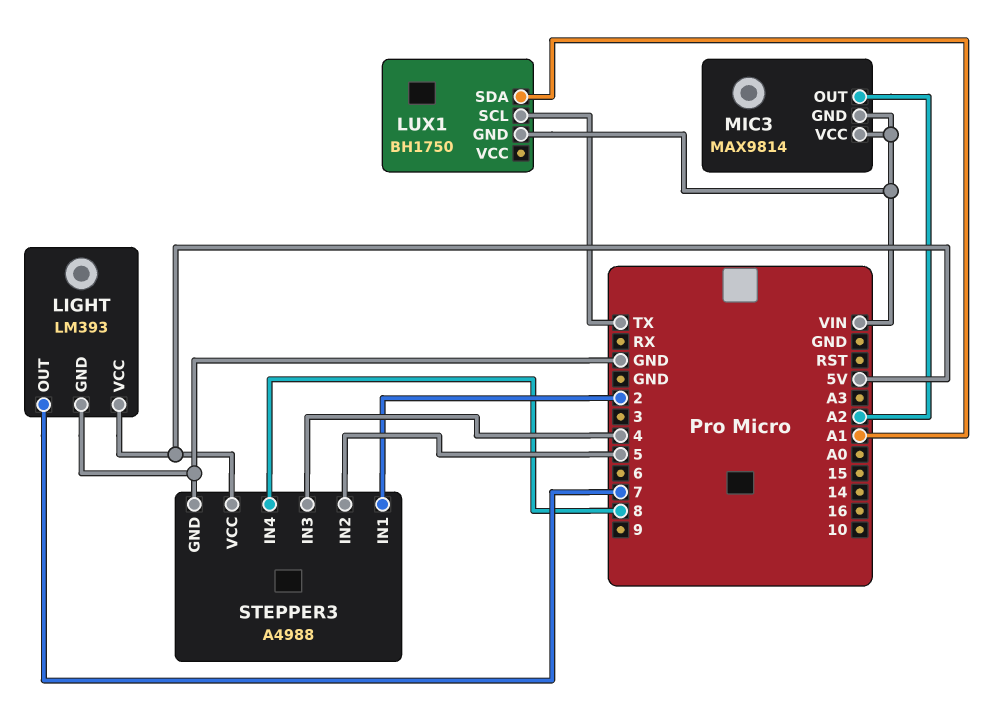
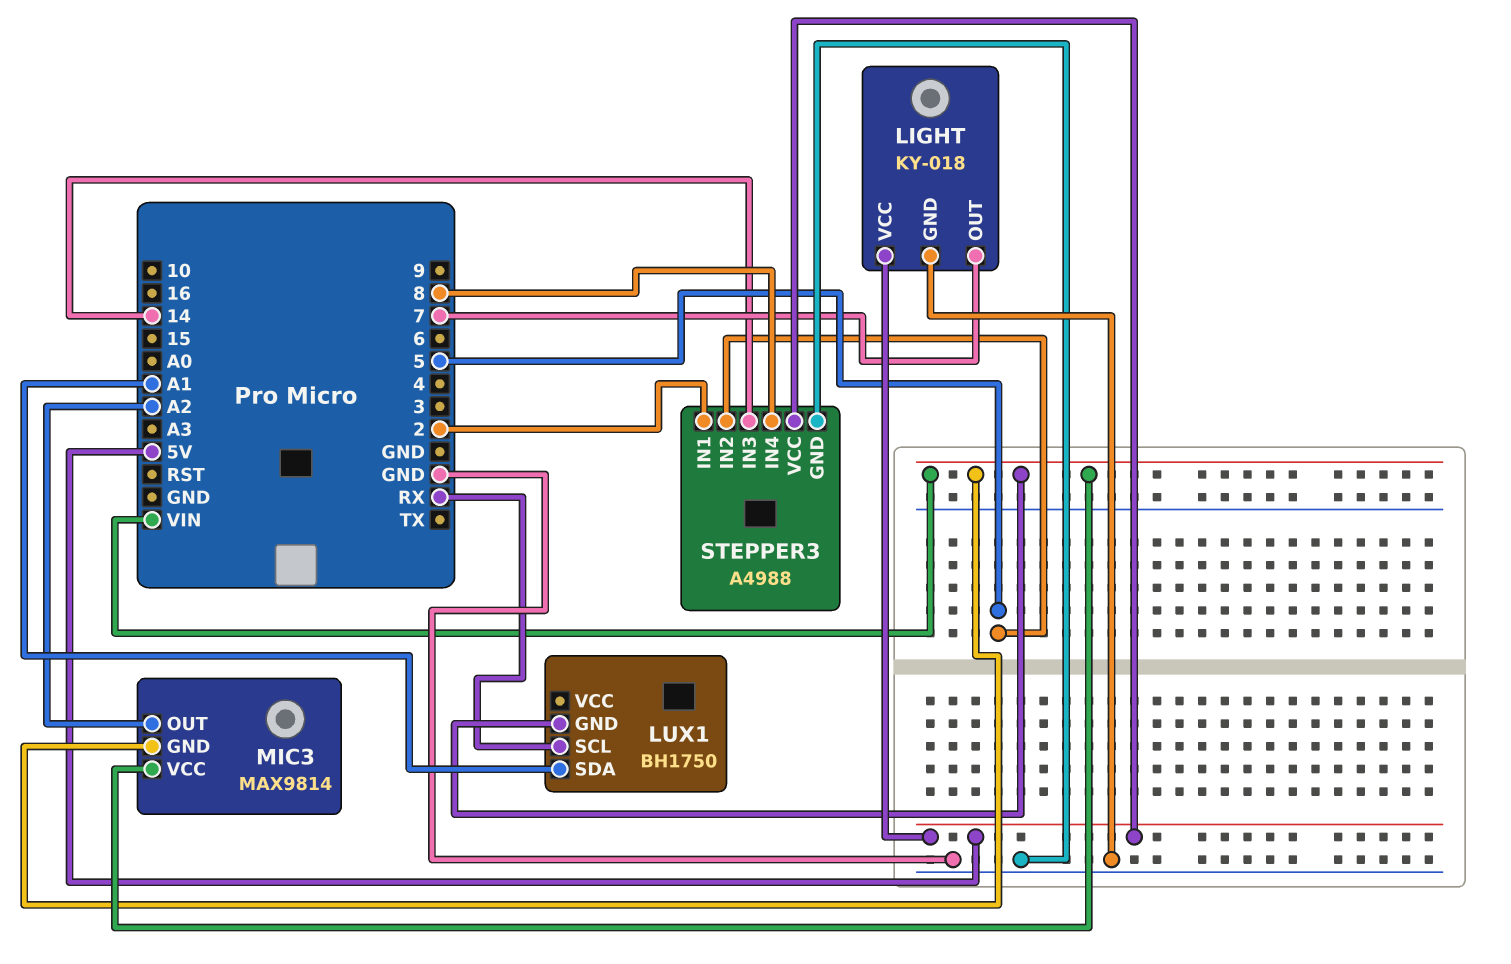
LIGHT: LM393 -> KY-018
LUX1 pin SCL: TX -> RX
STEPPER3 pin IN3: 4 -> 14

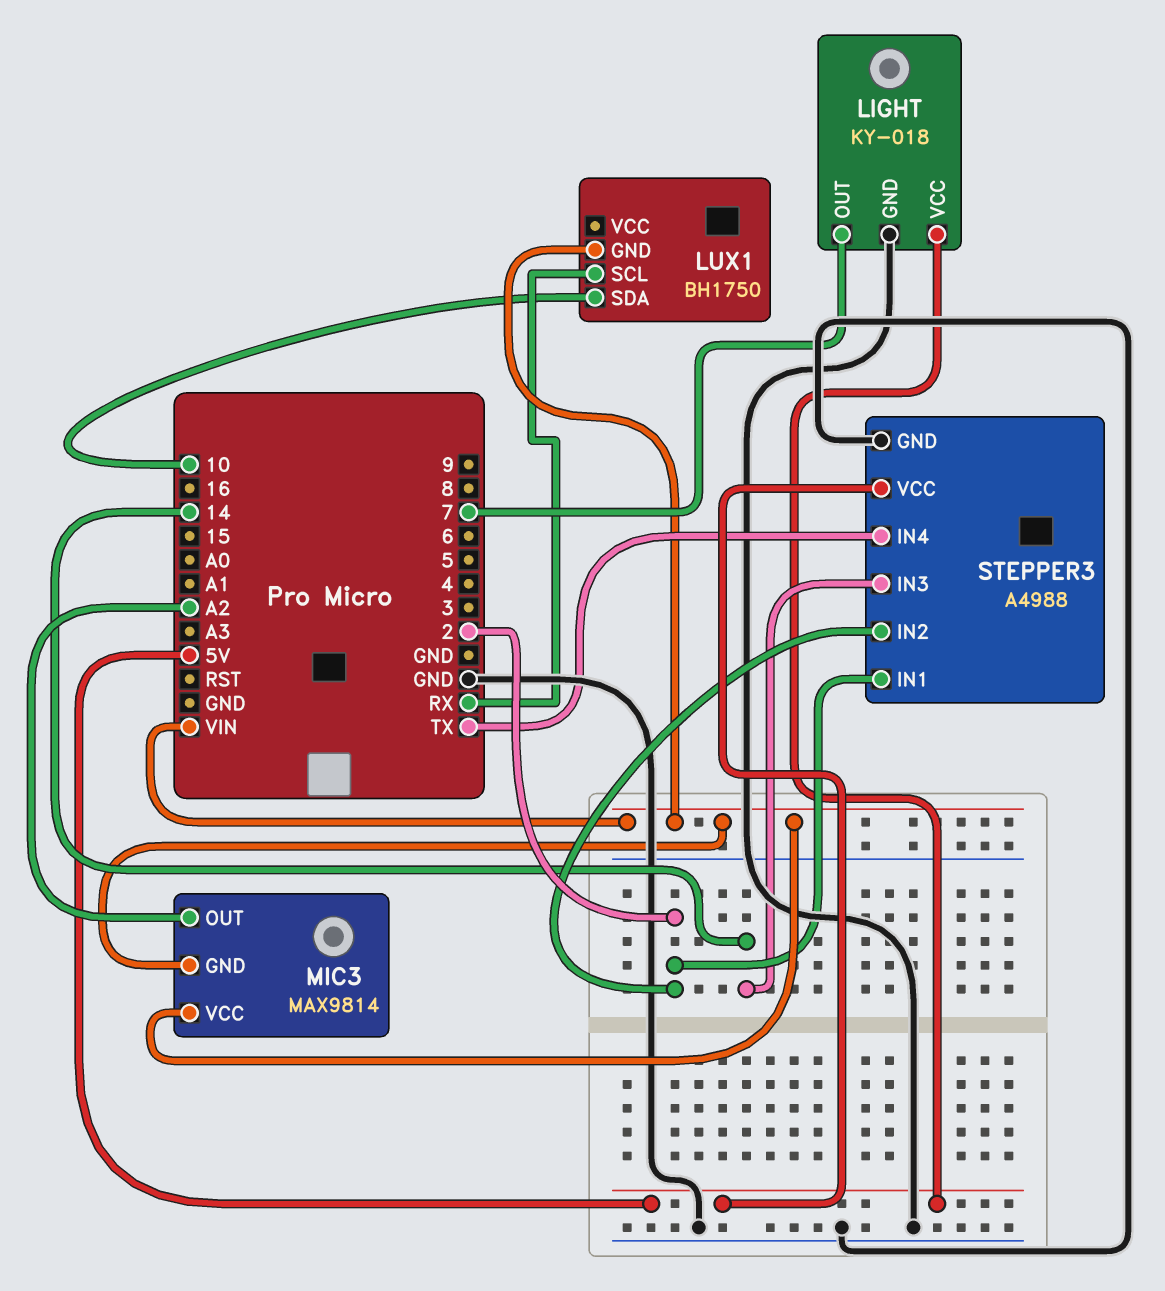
LUX1 pin SDA: A1 -> 10
STEPPER3 pin IN2: 5 -> 2
STEPPER3 pin IN4: 8 -> TX

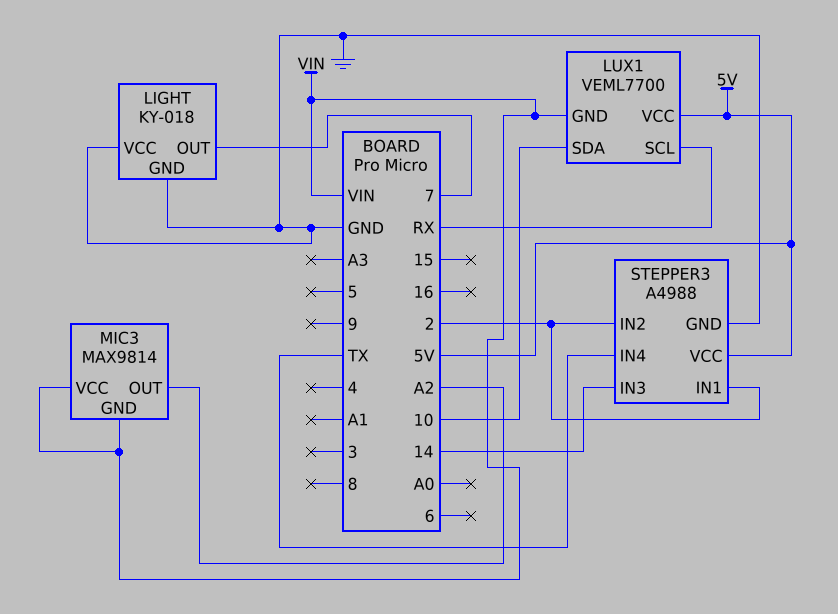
LIGHT pin VCC: 5V -> GND
LUX1: BH1750 -> VEML7700
LUX1 pin VCC: none -> 5V

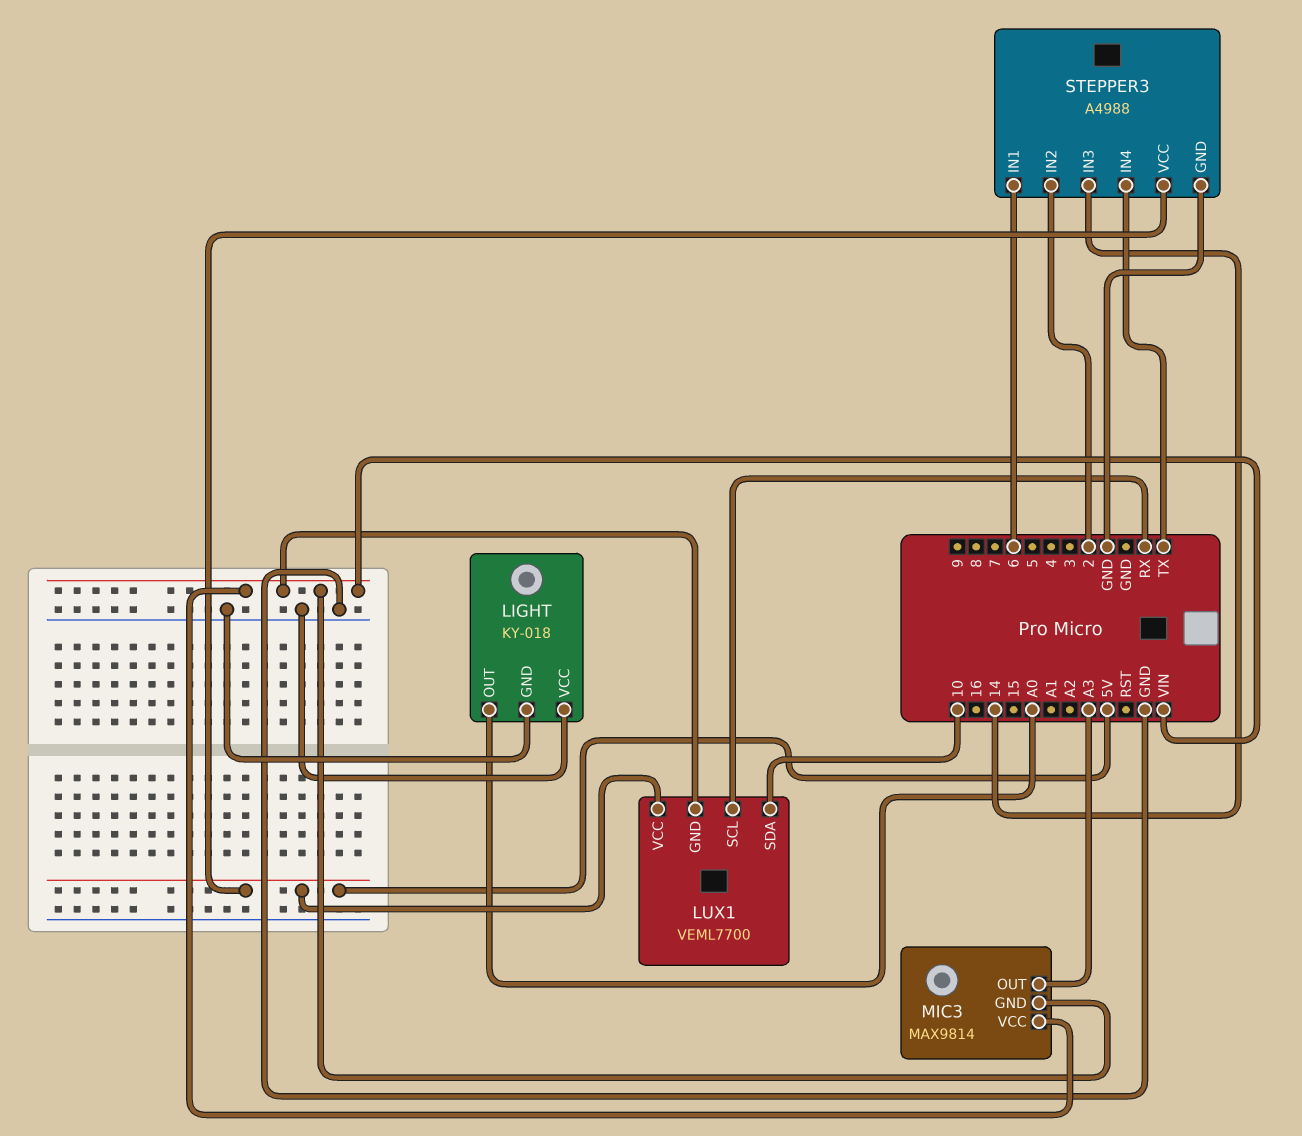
LIGHT pin OUT: 7 -> A0
MIC3 pin OUT: A2 -> A3
STEPPER3 pin IN1: 2 -> 6

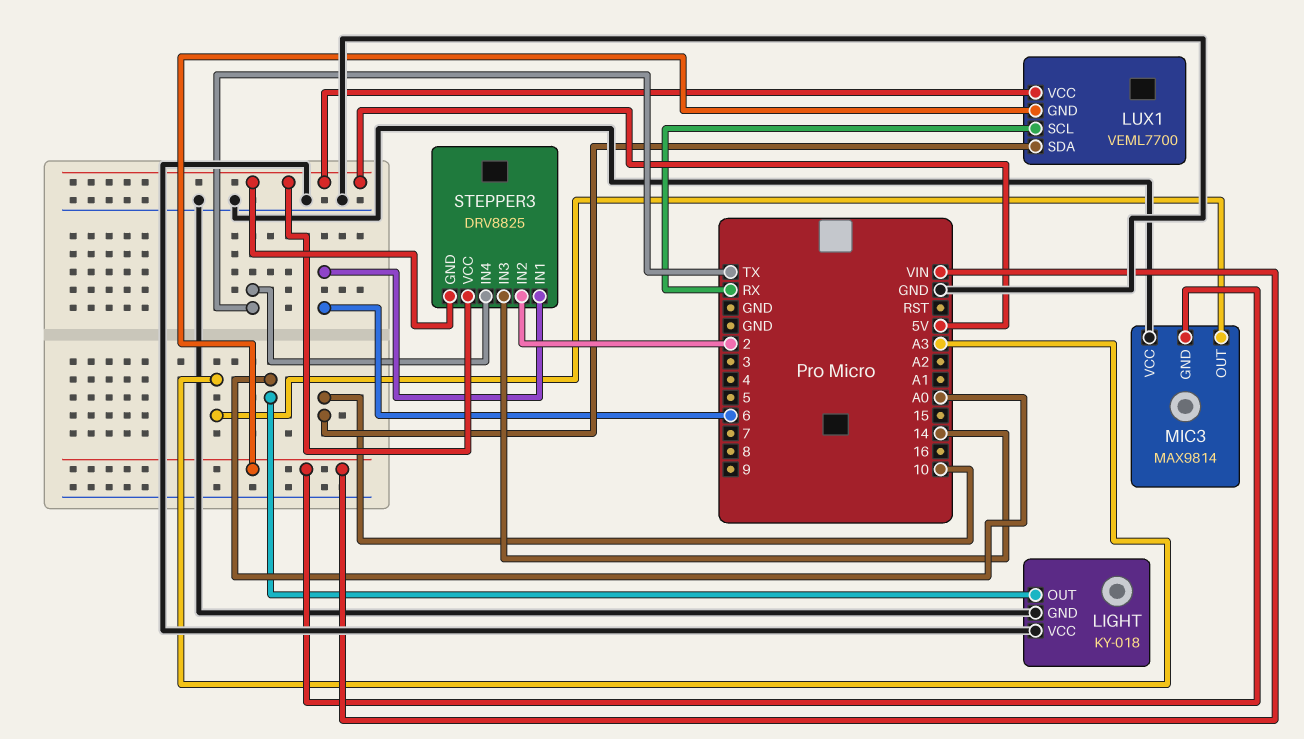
MIC3 pin VCC: VIN -> GND
STEPPER3: A4988 -> DRV8825
STEPPER3 pin GND: GND -> 5V

